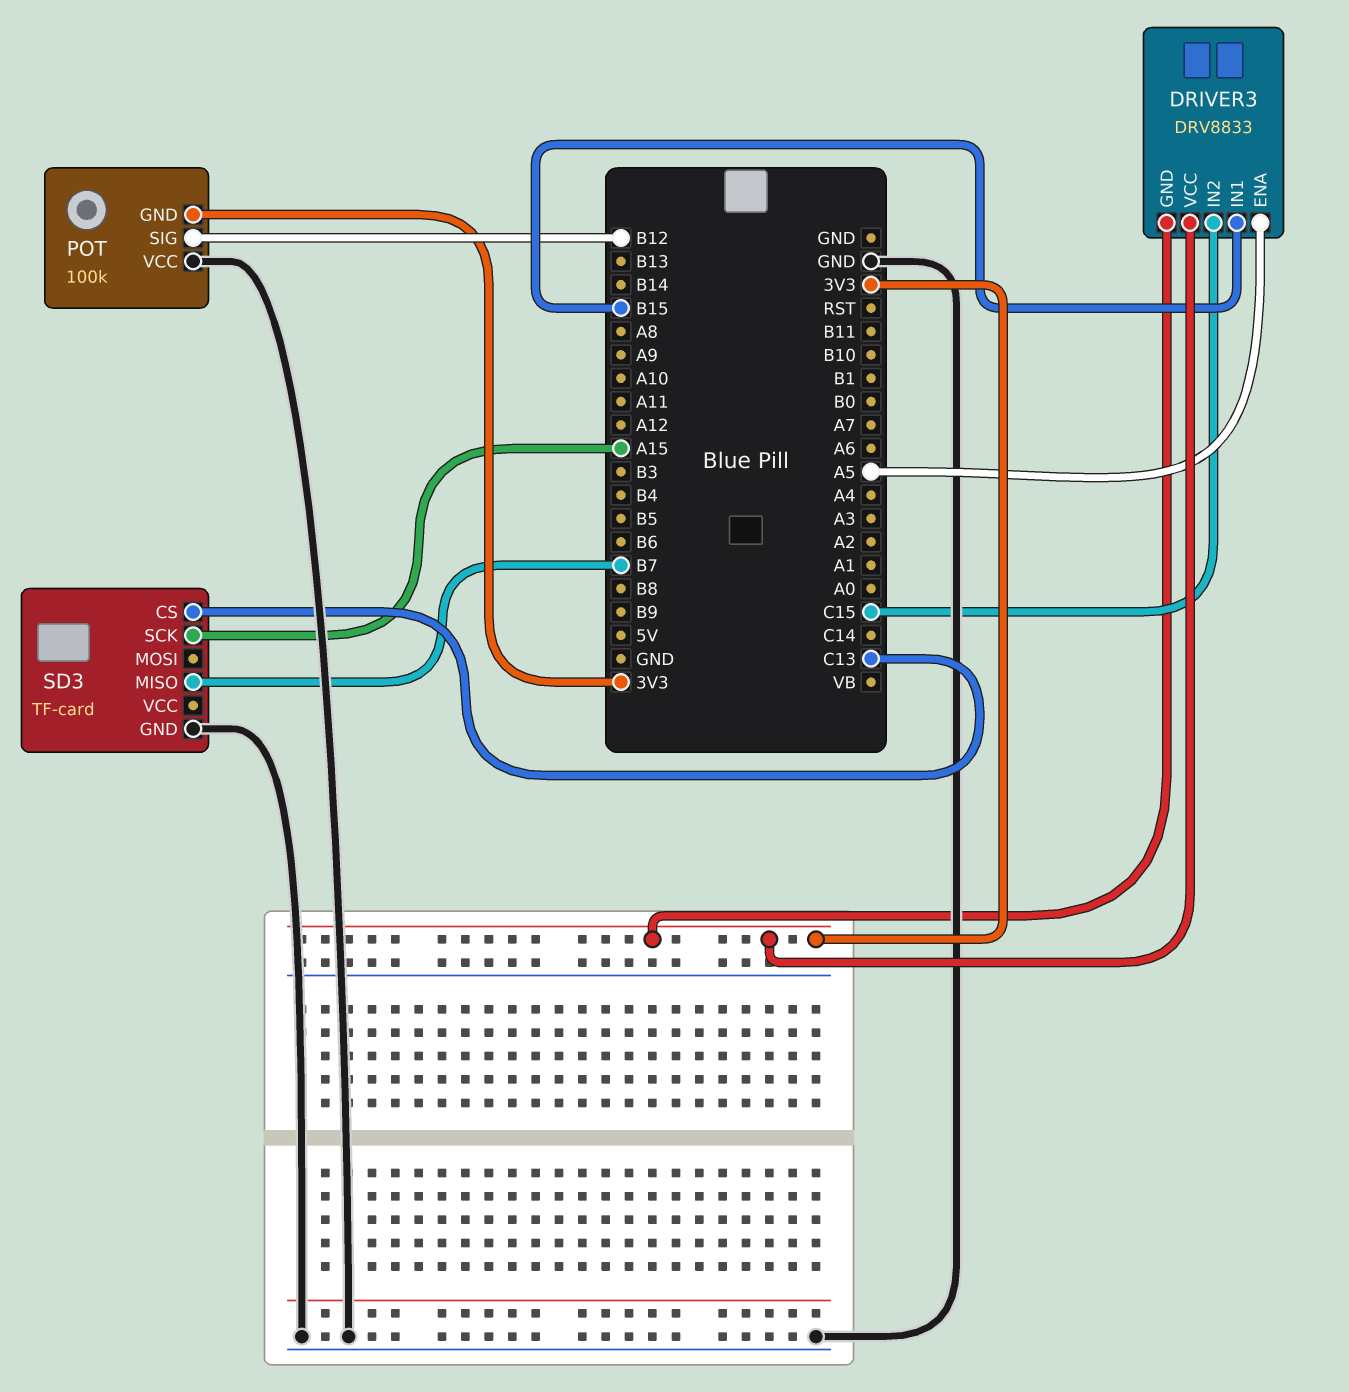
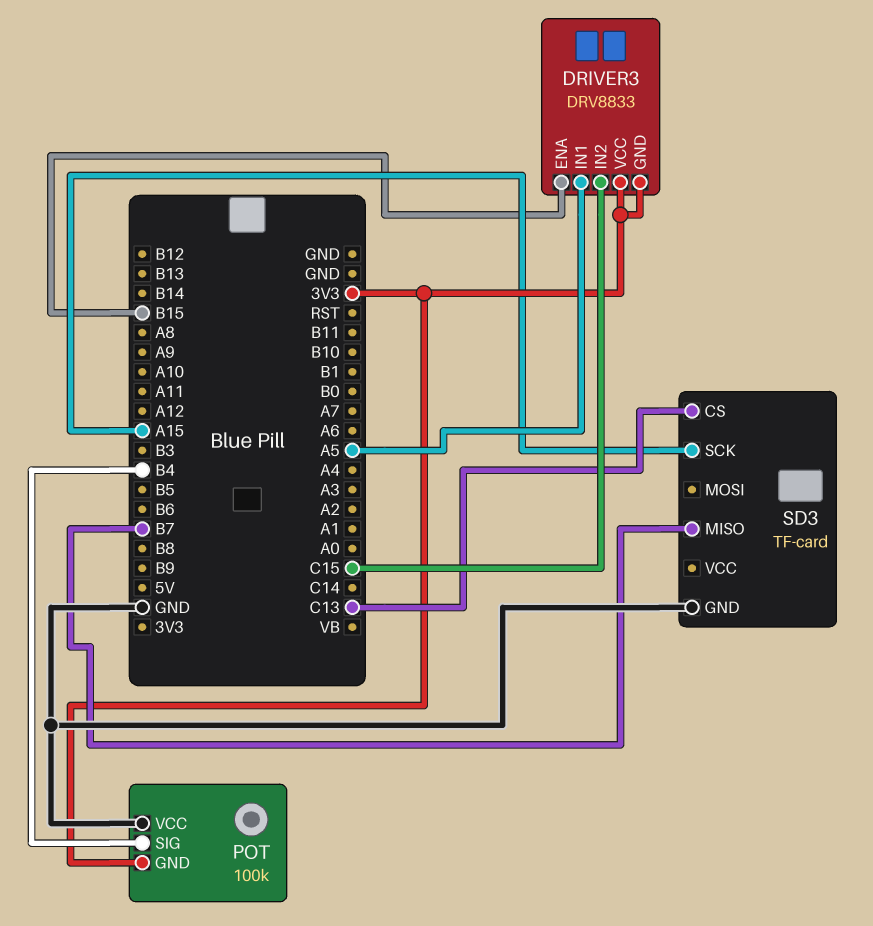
DRIVER3 pin ENA: A5 -> B15
DRIVER3 pin IN1: B15 -> A5
POT pin SIG: B12 -> B4

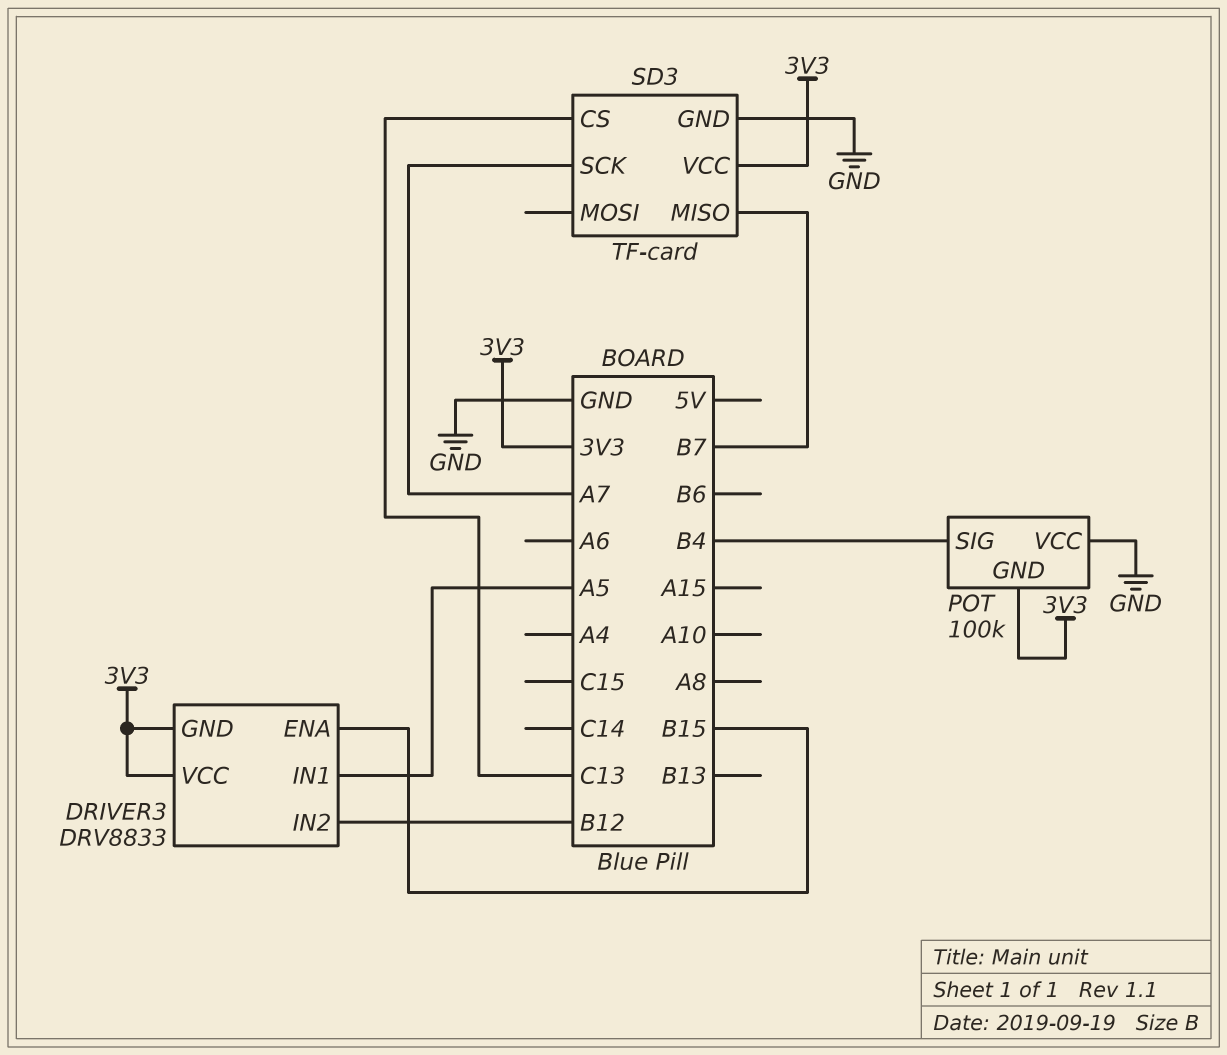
DRIVER3 pin IN2: C15 -> B12
SD3 pin SCK: A15 -> A7
SD3 pin VCC: none -> 3V3

